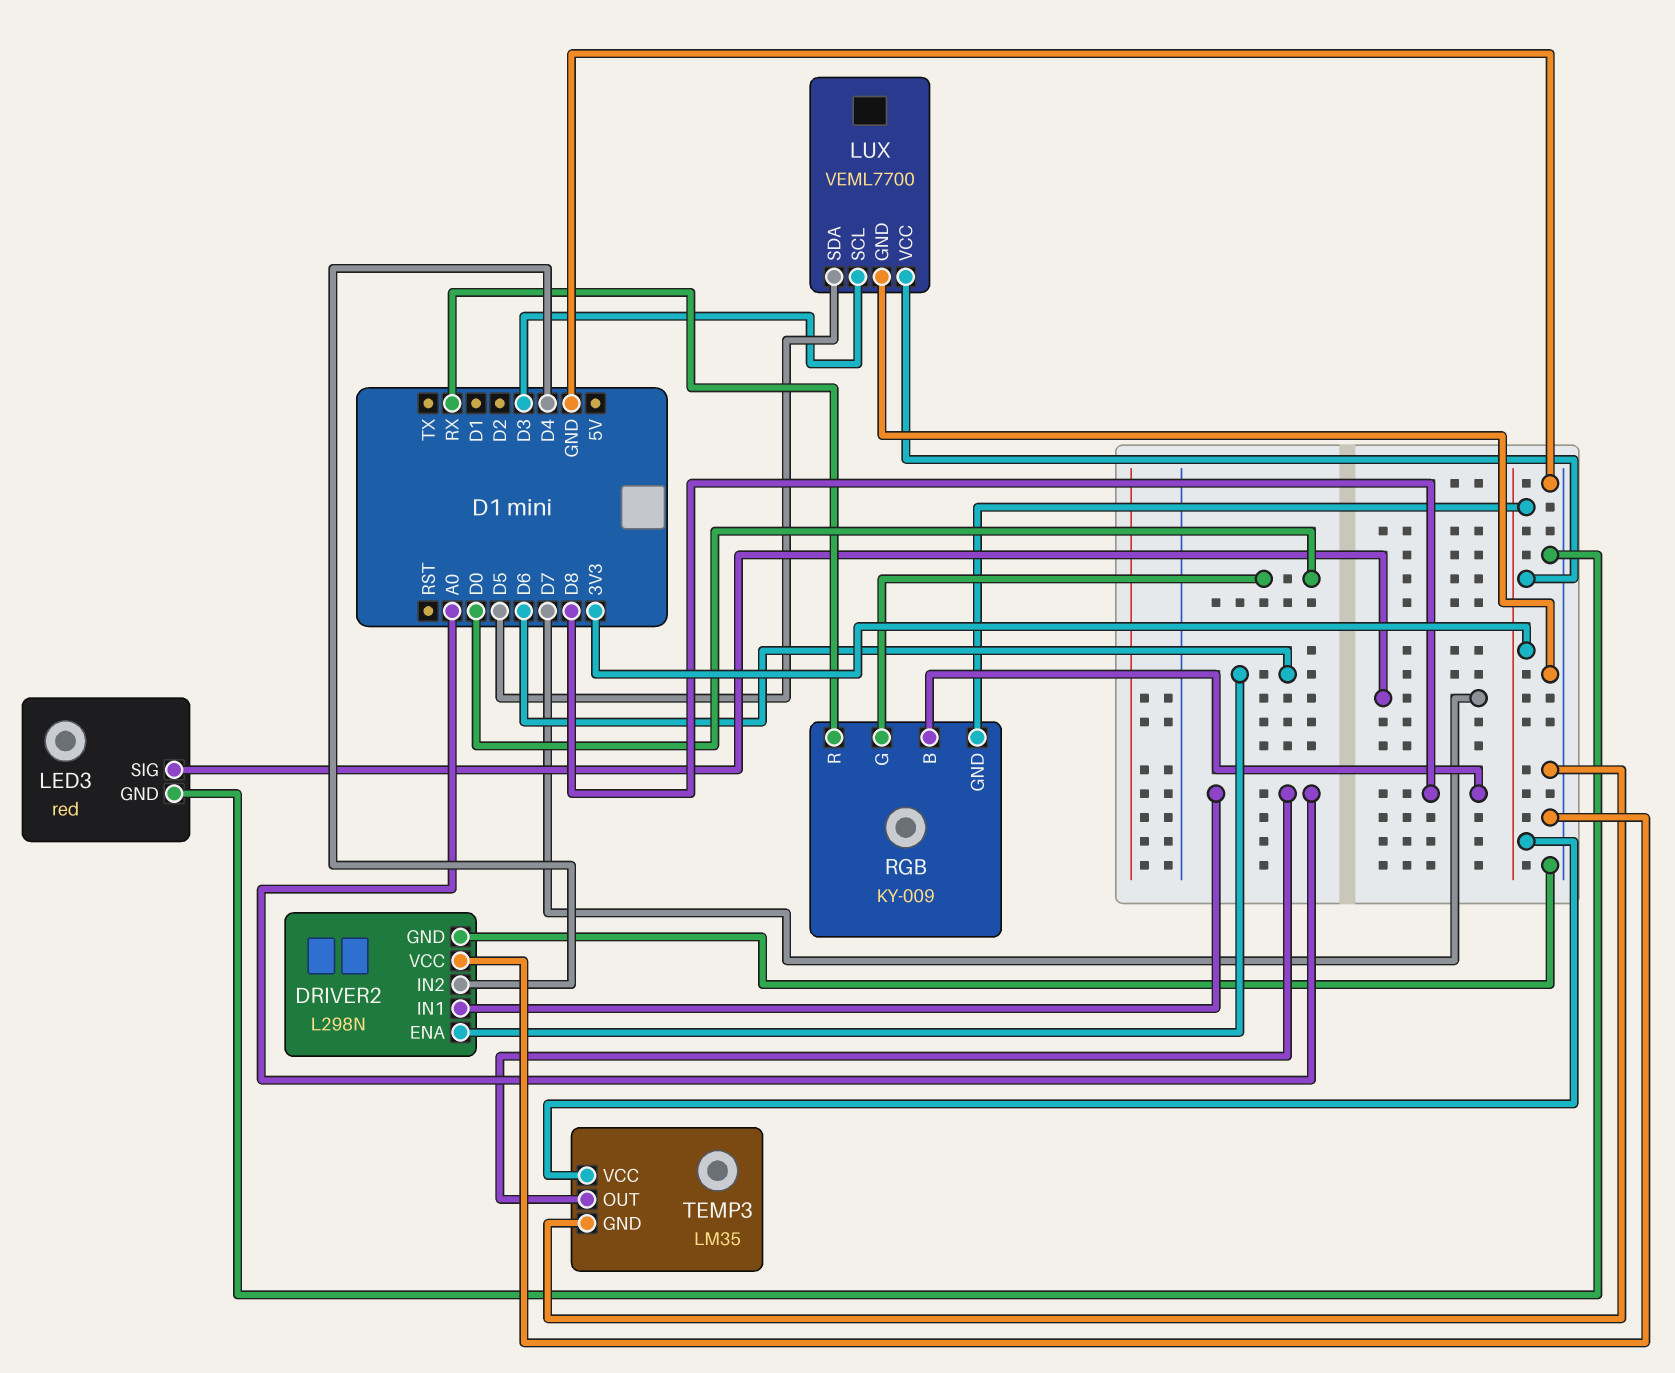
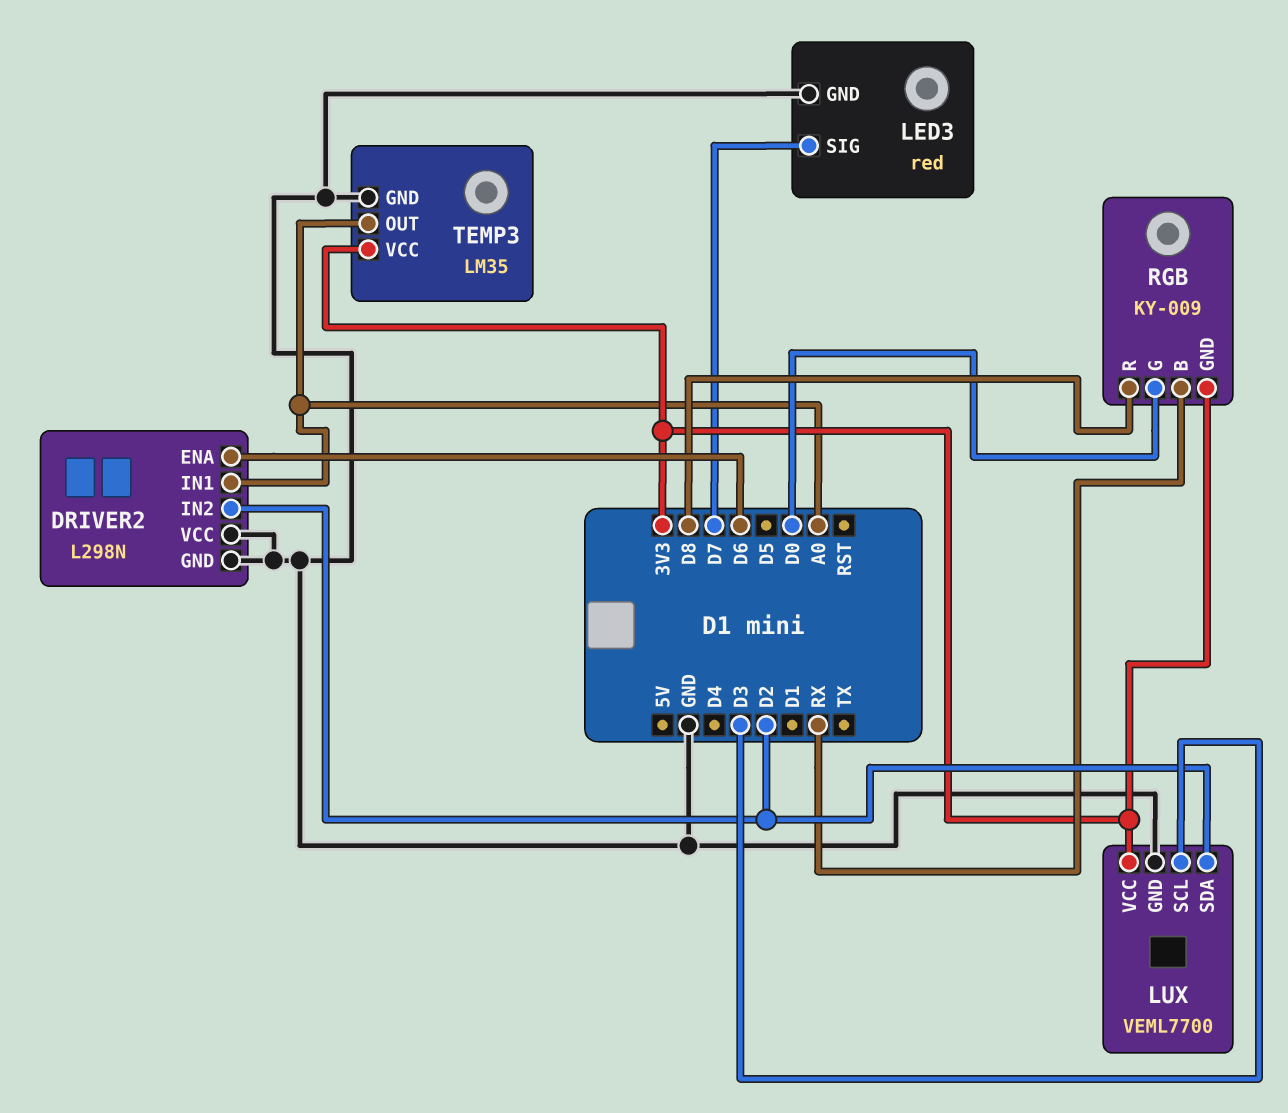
DRIVER2 pin IN2: D4 -> D2
LUX pin SDA: D5 -> D2
RGB pin B: D8 -> RX
RGB pin R: RX -> D8

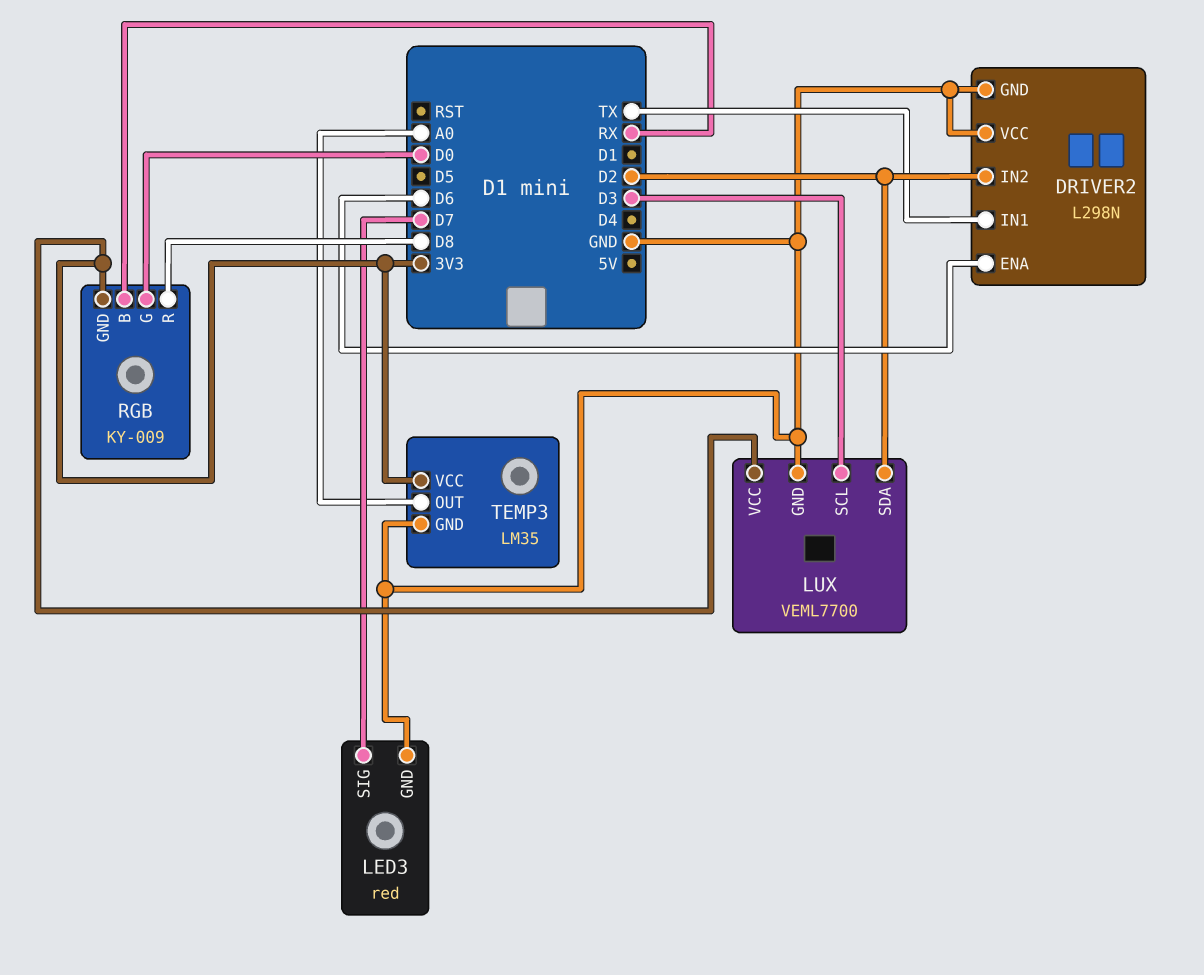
DRIVER2 pin IN1: A0 -> TX

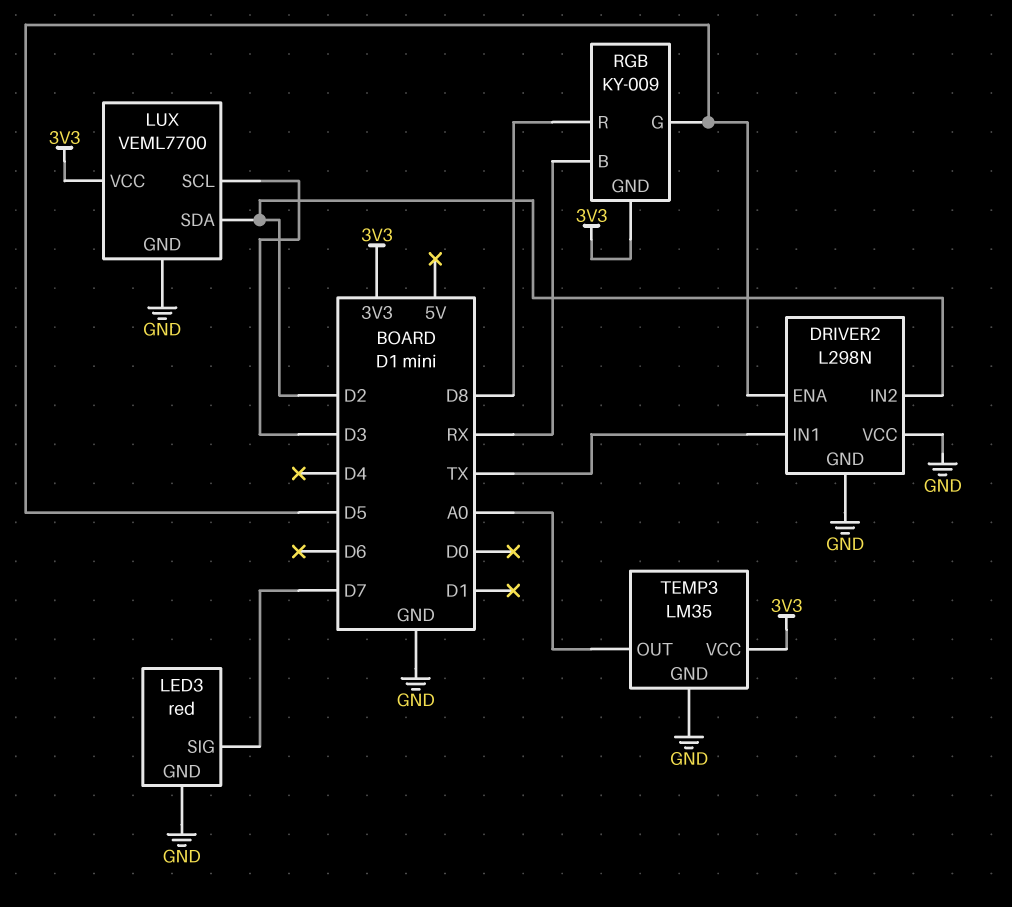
DRIVER2 pin ENA: D6 -> D5
RGB pin G: D0 -> D5

